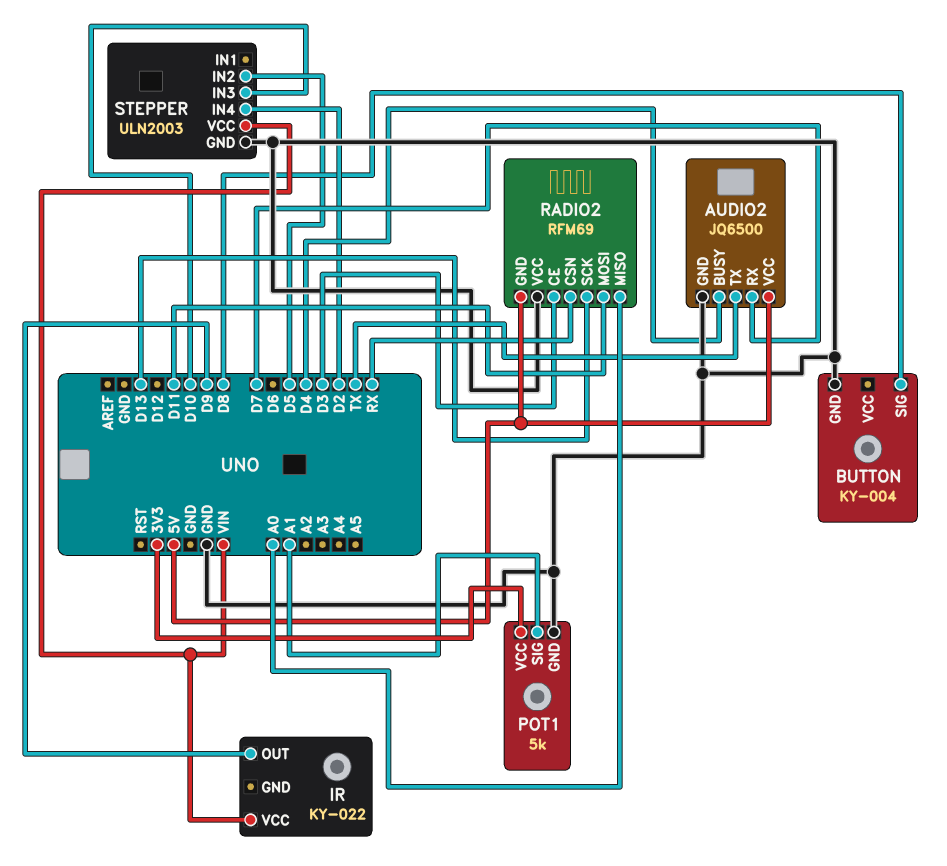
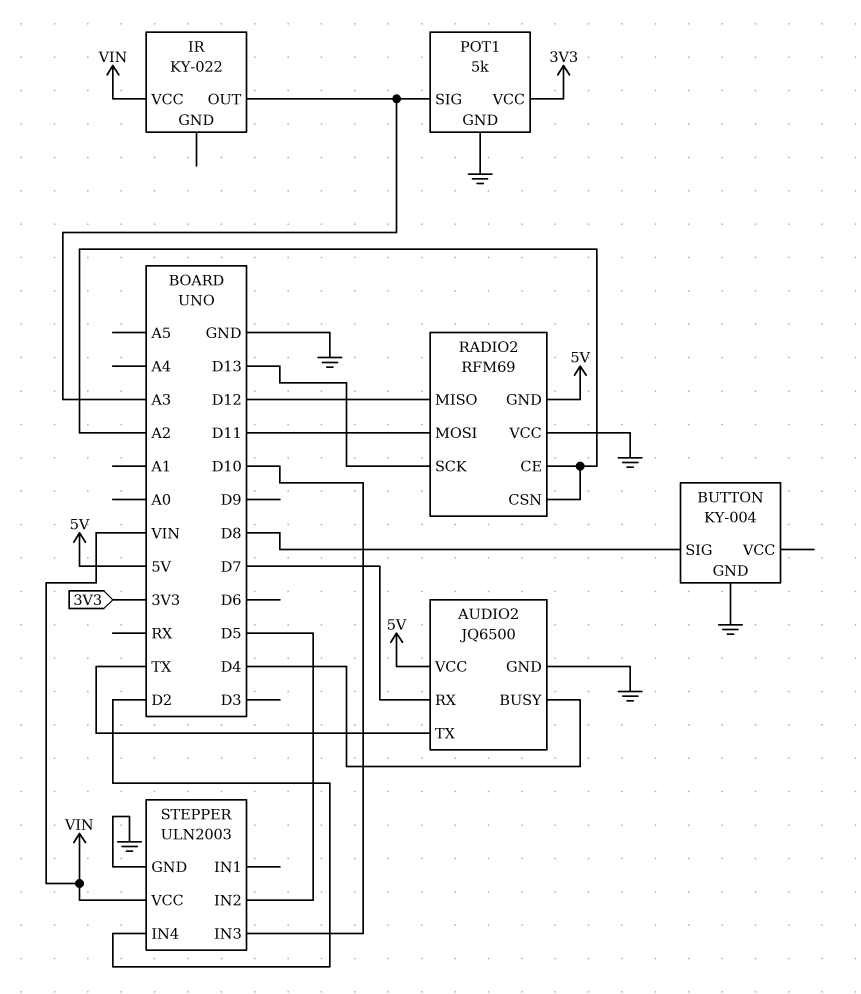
IR pin OUT: D9 -> A3
POT1 pin SIG: A1 -> A3
RADIO2 pin CE: D3 -> A2
RADIO2 pin CSN: RX -> A2
RADIO2 pin MISO: A0 -> D12

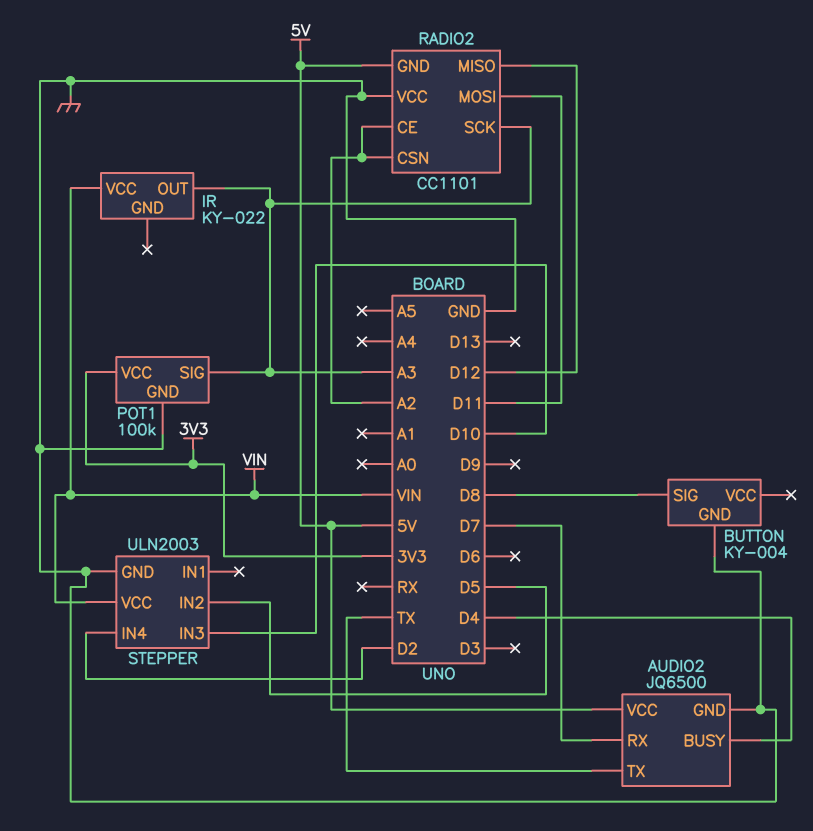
POT1: 5k -> 100k
RADIO2: RFM69 -> CC1101
RADIO2 pin SCK: D13 -> A3

